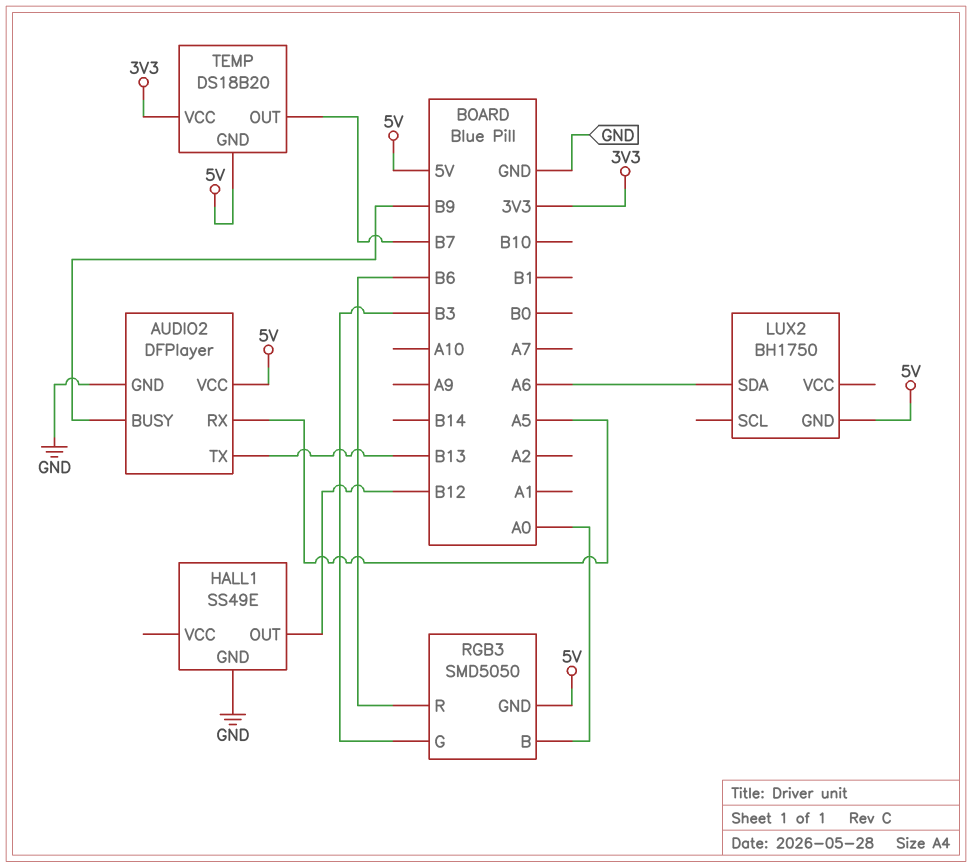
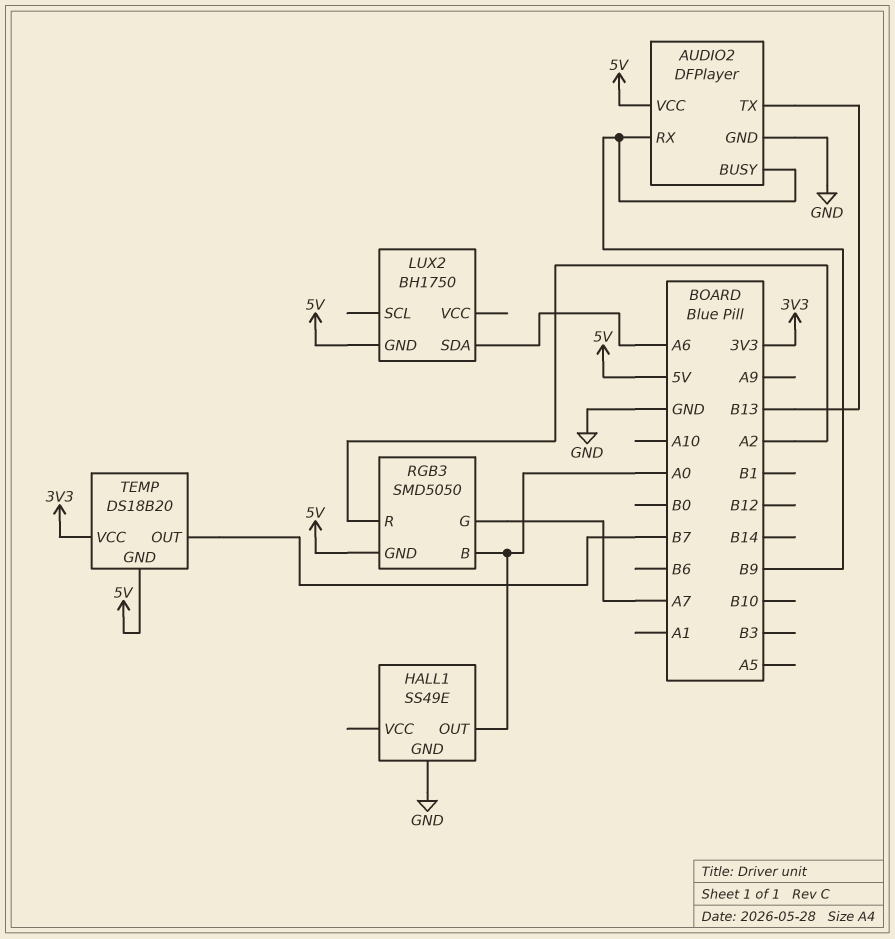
AUDIO2 pin RX: A5 -> B9
HALL1 pin OUT: B12 -> A0
RGB3 pin G: B3 -> A7
RGB3 pin R: B6 -> A2

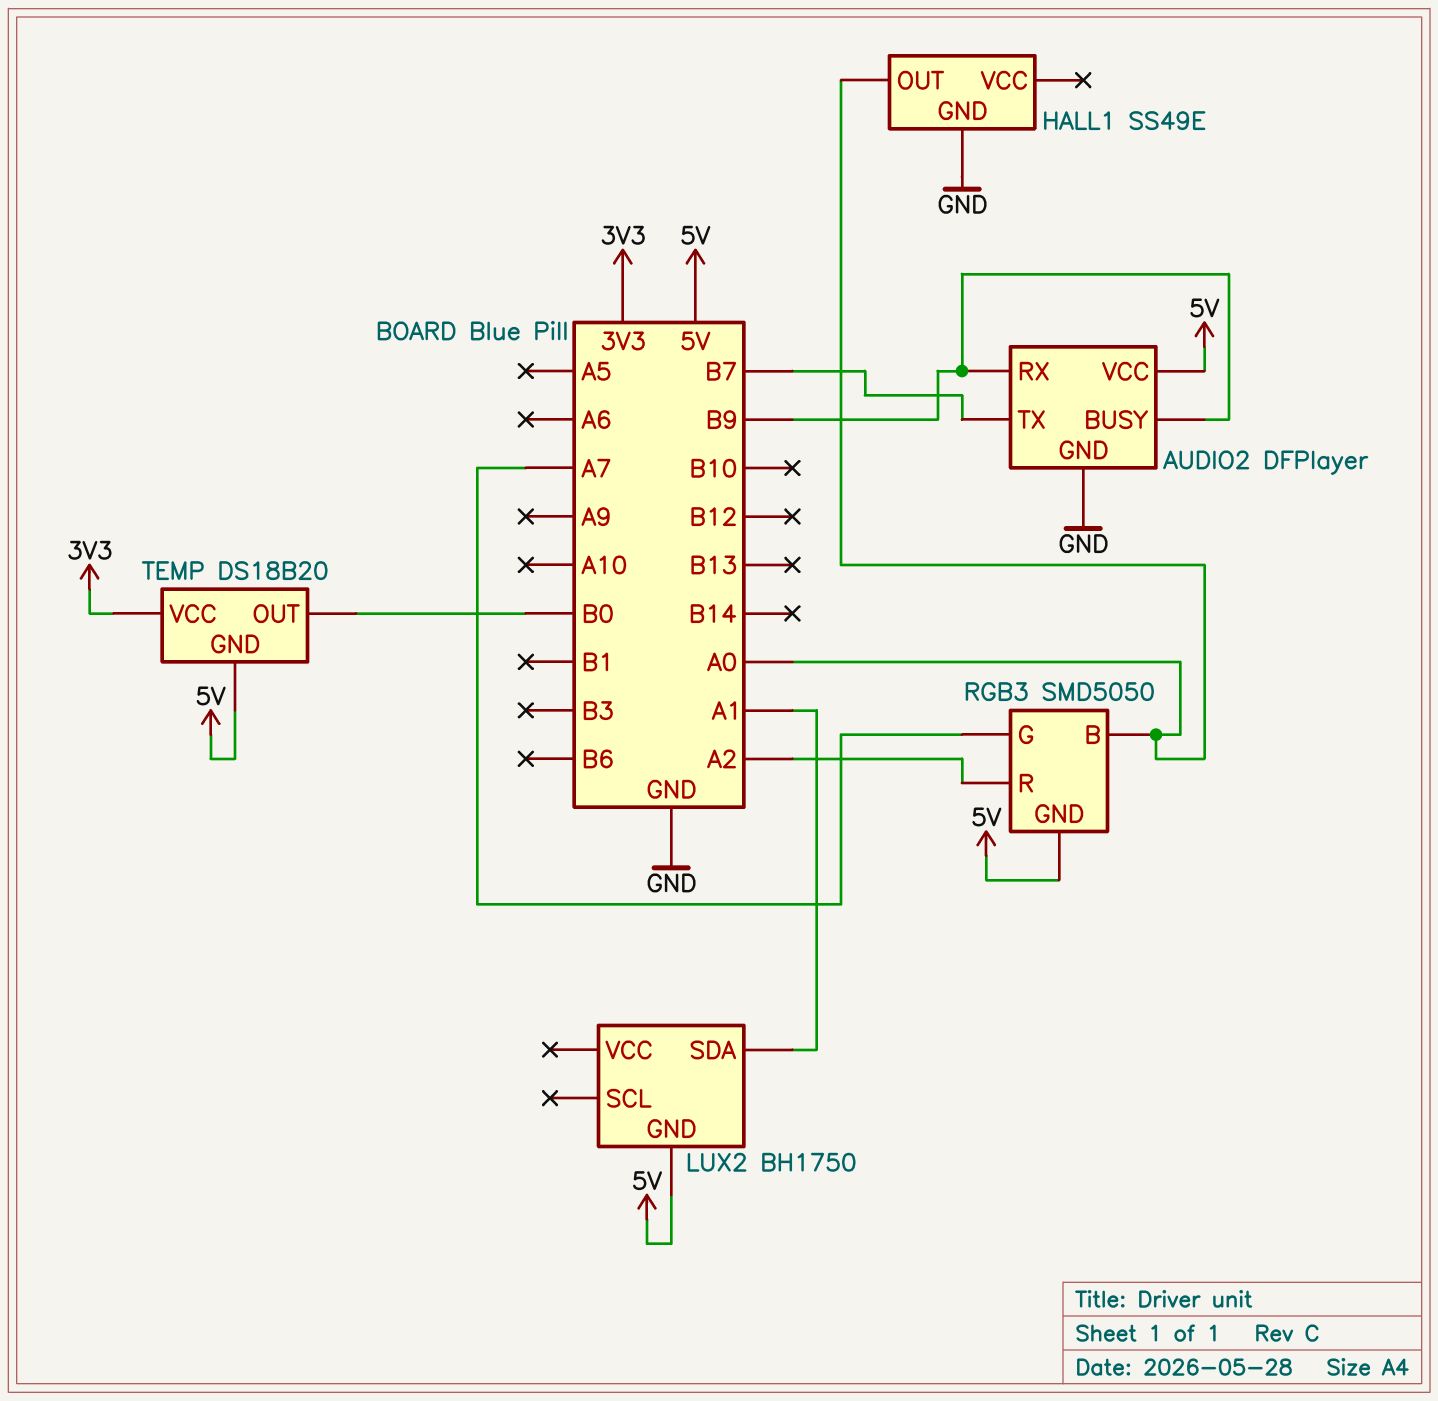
AUDIO2 pin TX: B13 -> B7
LUX2 pin SDA: A6 -> A1
TEMP pin OUT: B7 -> B0

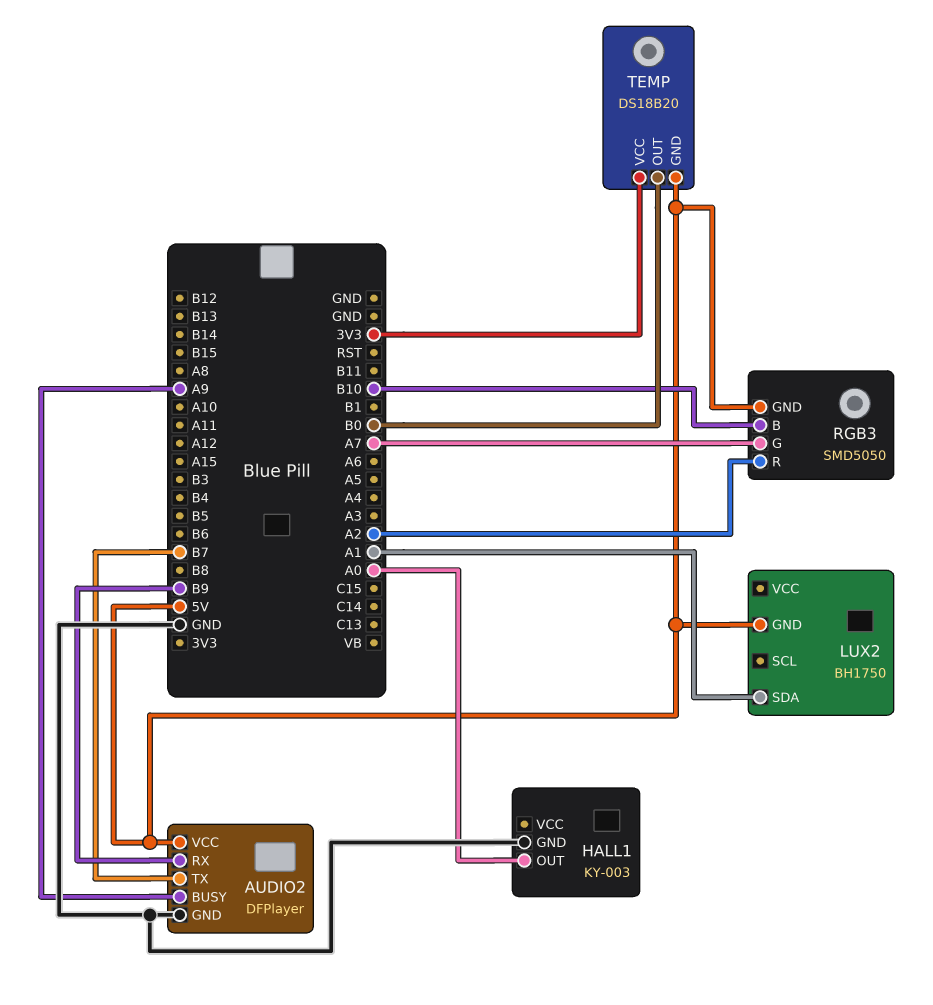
AUDIO2 pin BUSY: B9 -> A9
HALL1: SS49E -> KY-003
RGB3 pin B: A0 -> B10

